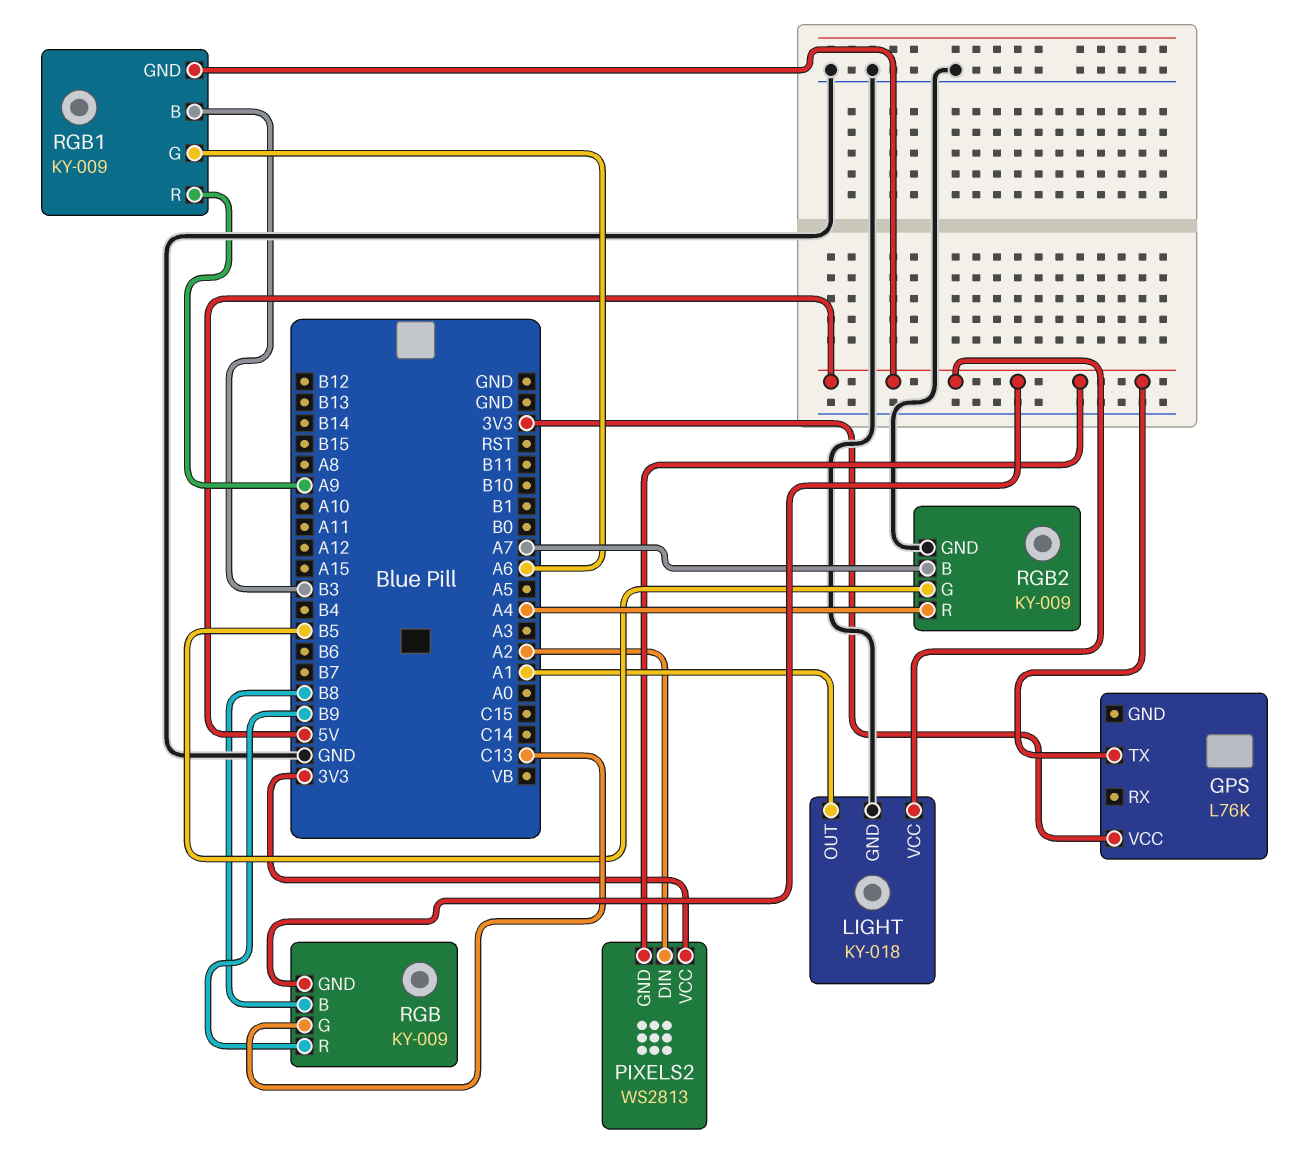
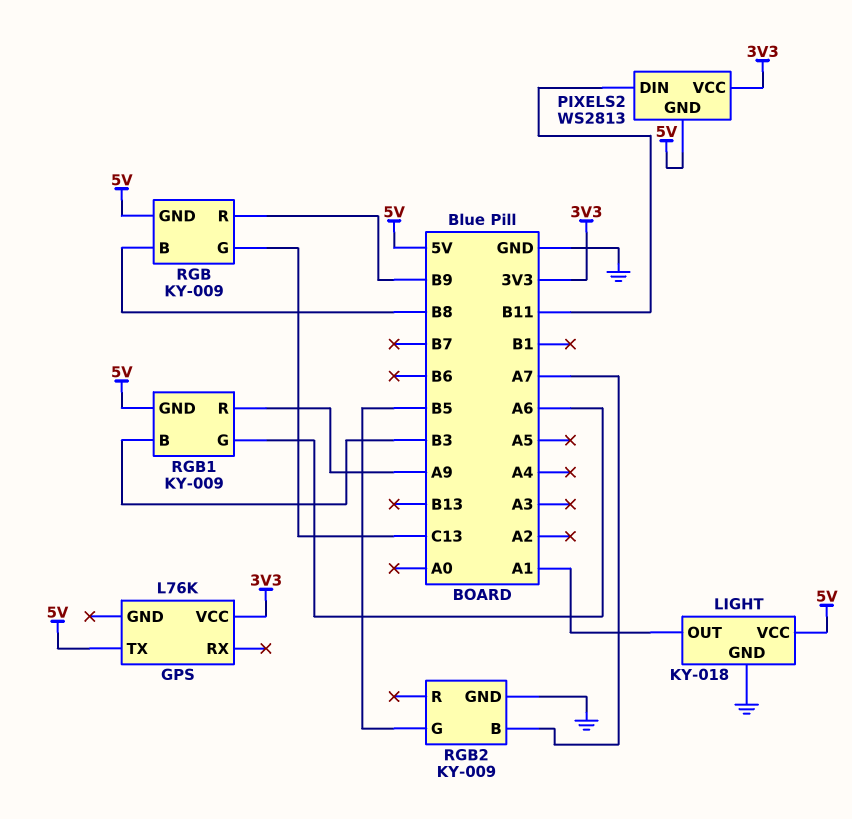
PIXELS2 pin DIN: A2 -> B11
RGB2 pin R: A4 -> none

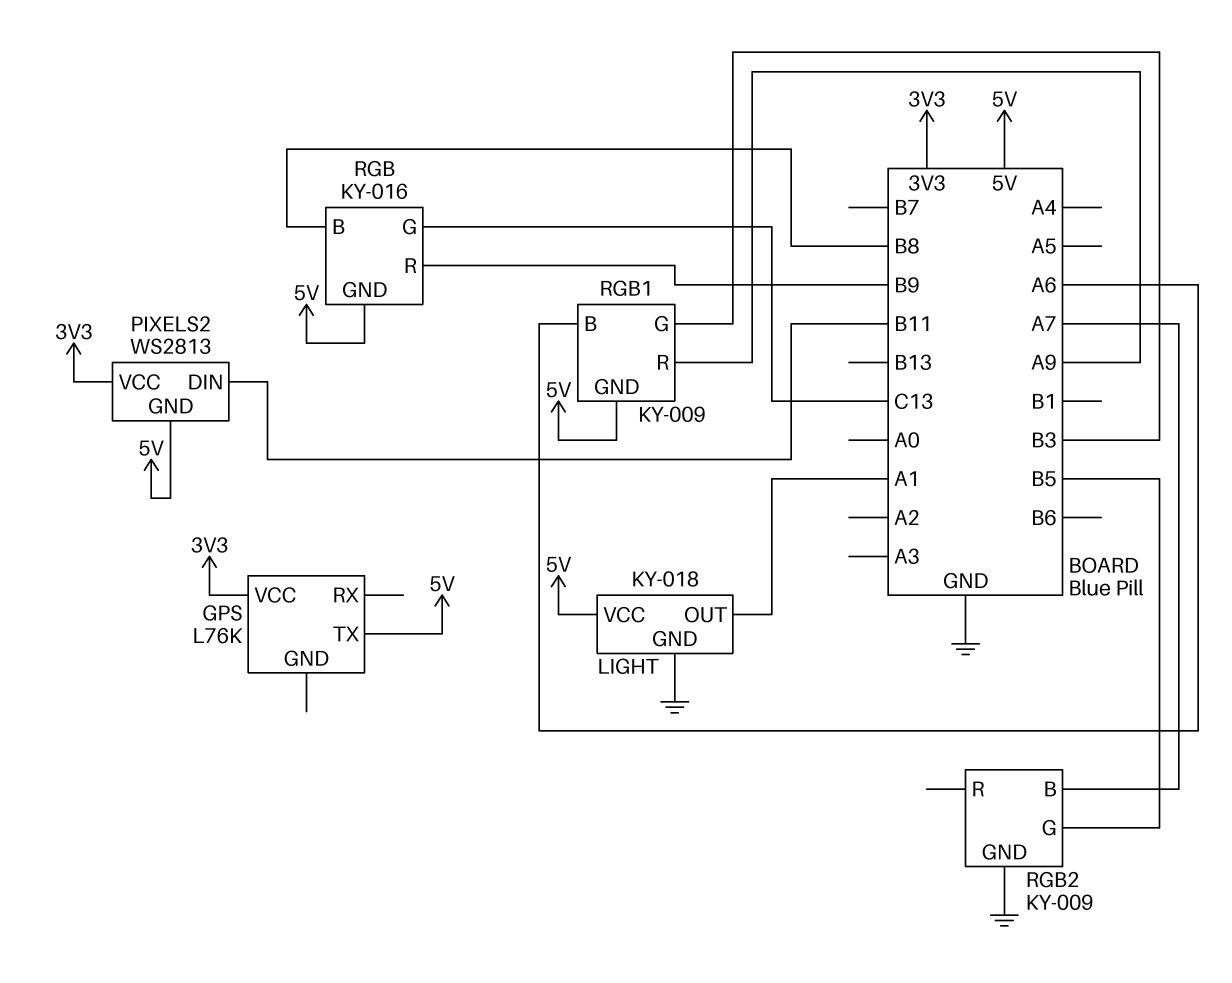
RGB: KY-009 -> KY-016
RGB1 pin B: B3 -> A6
RGB1 pin G: A6 -> B3

